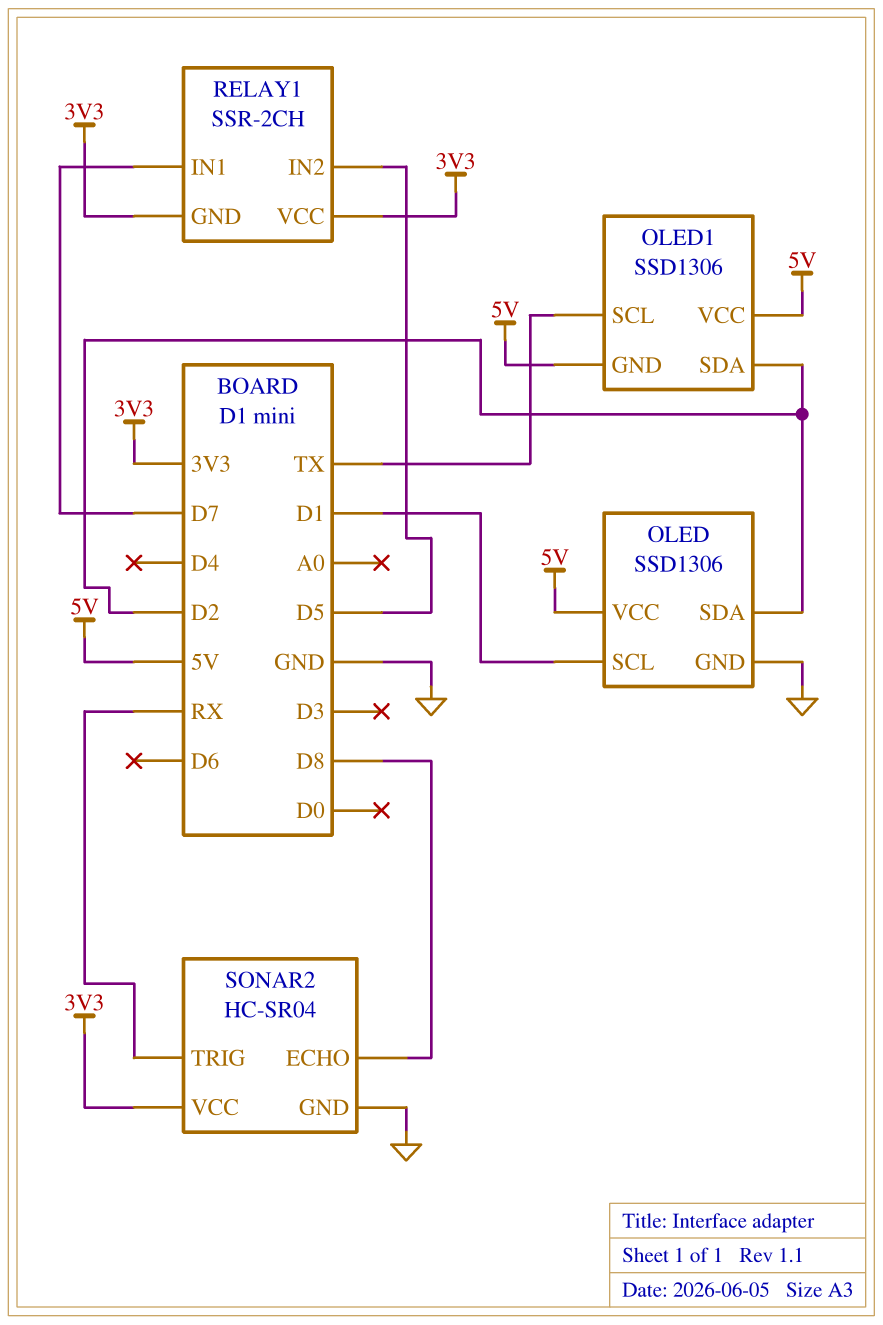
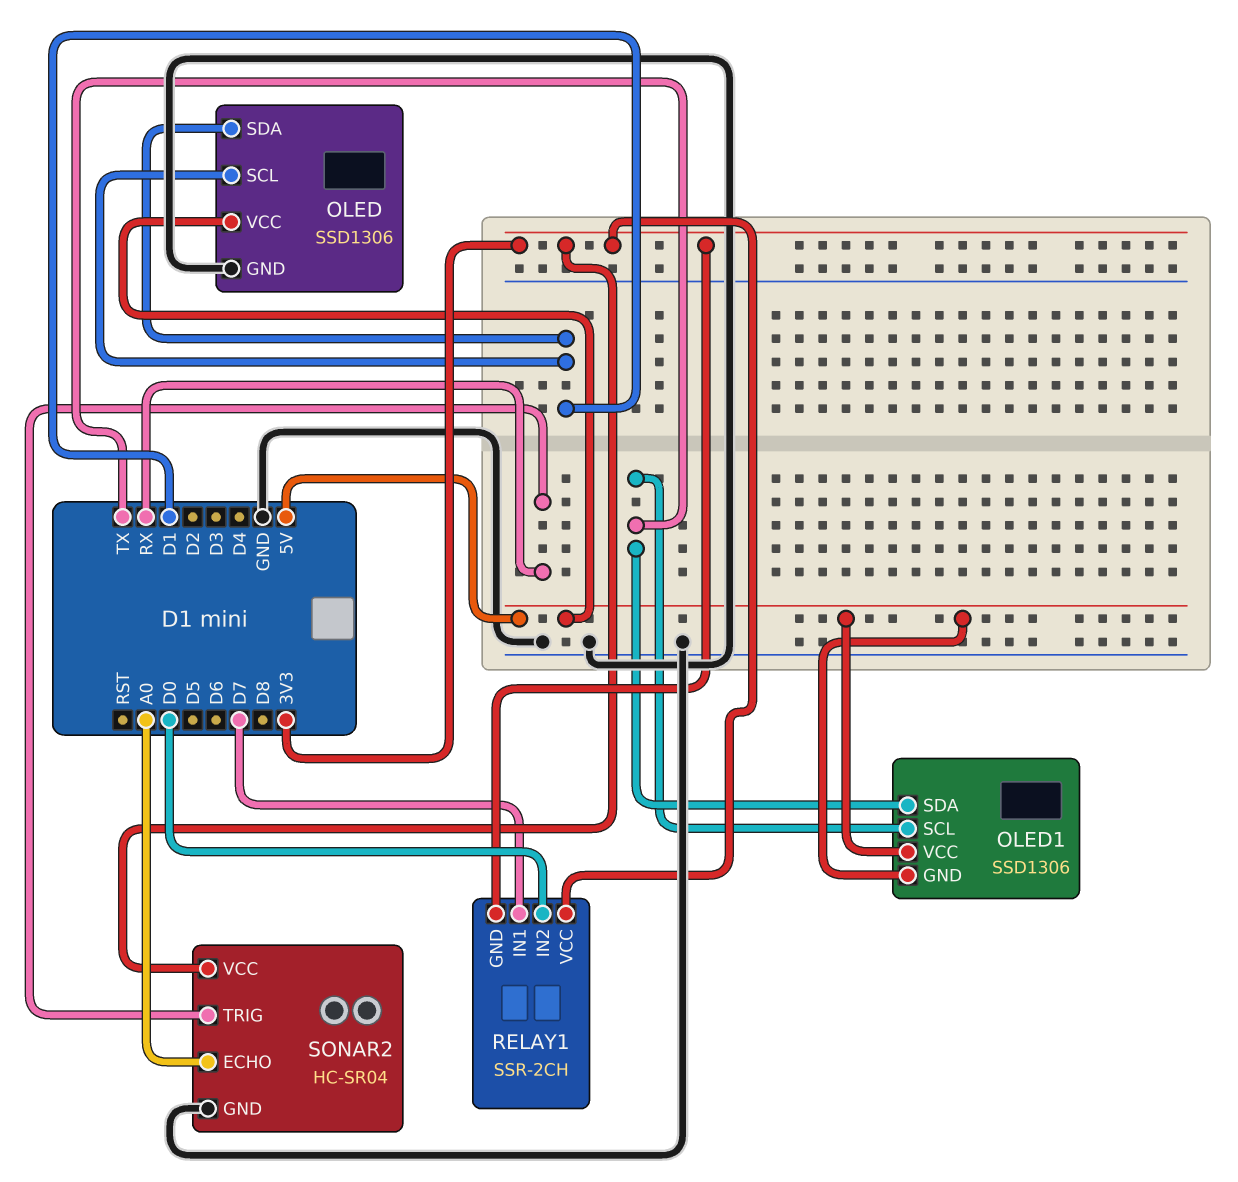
OLED pin SDA: D2 -> D1
OLED1 pin SDA: D2 -> TX
RELAY1 pin IN2: D5 -> D0
SONAR2 pin ECHO: D8 -> A0

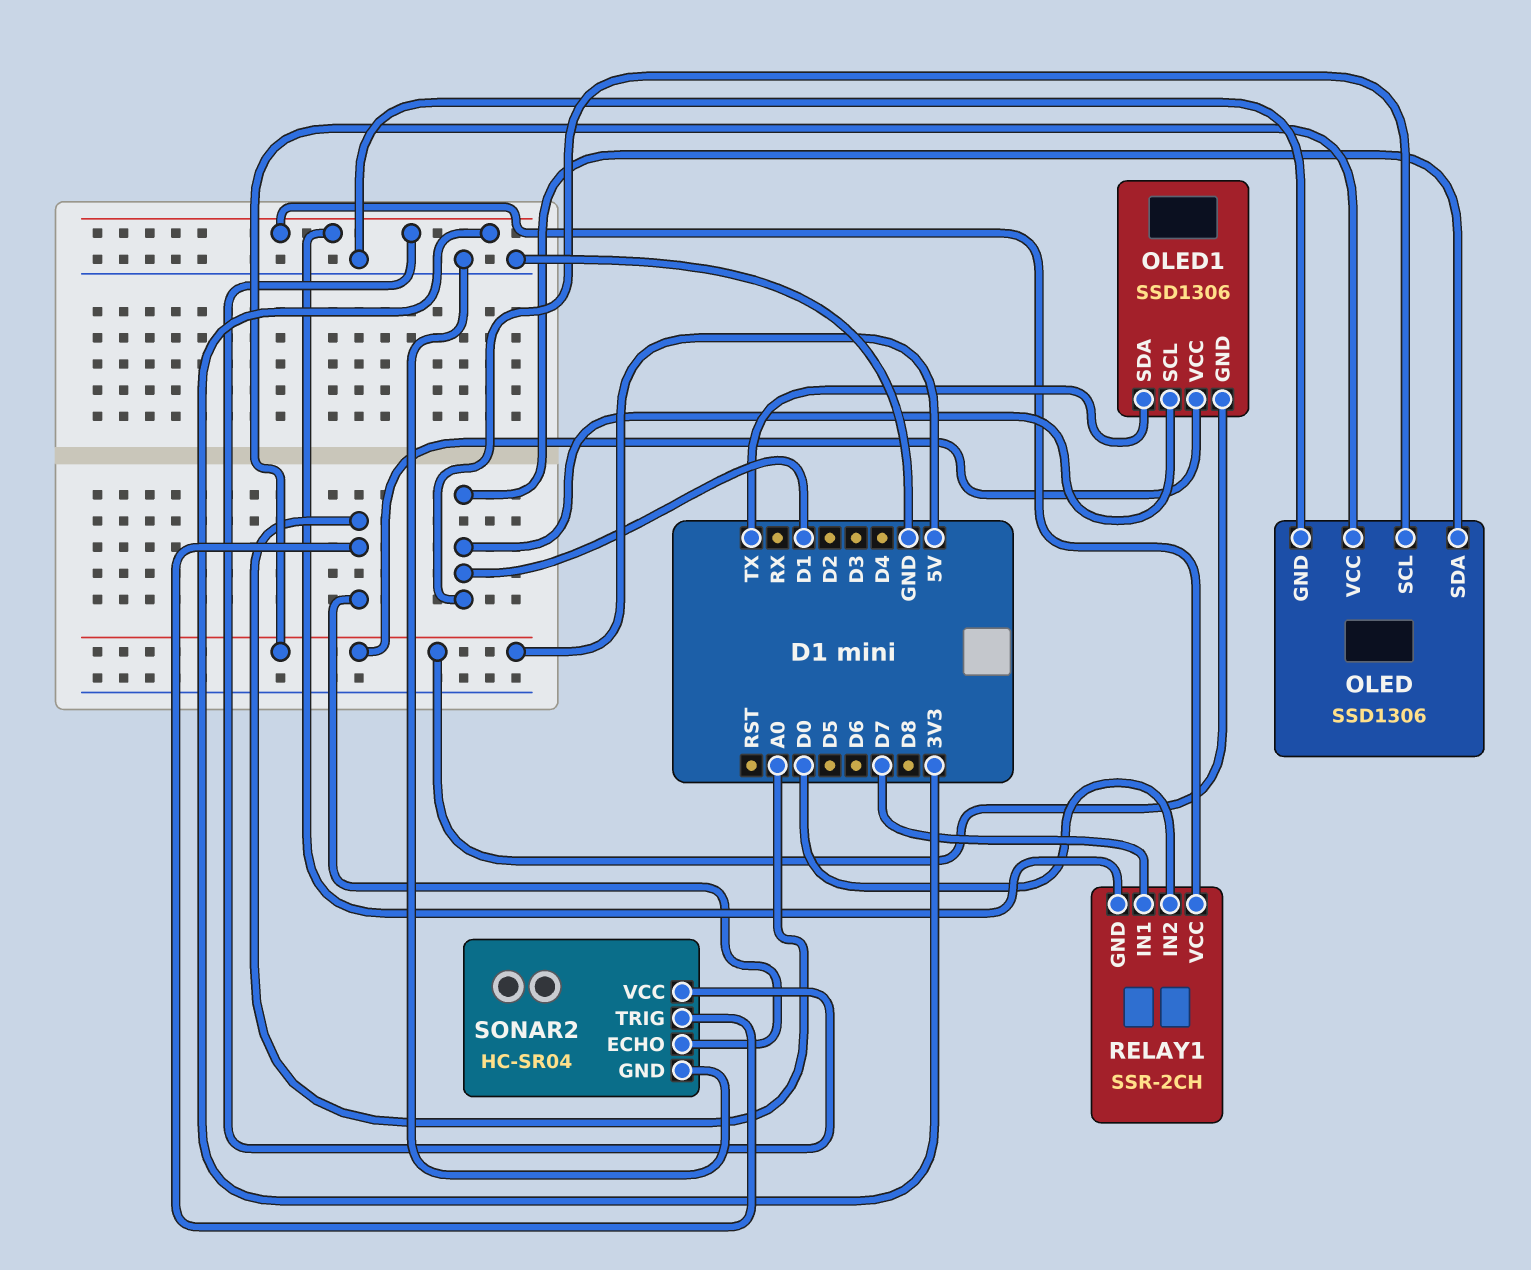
OLED1 pin SCL: TX -> D1
SONAR2 pin TRIG: RX -> A0

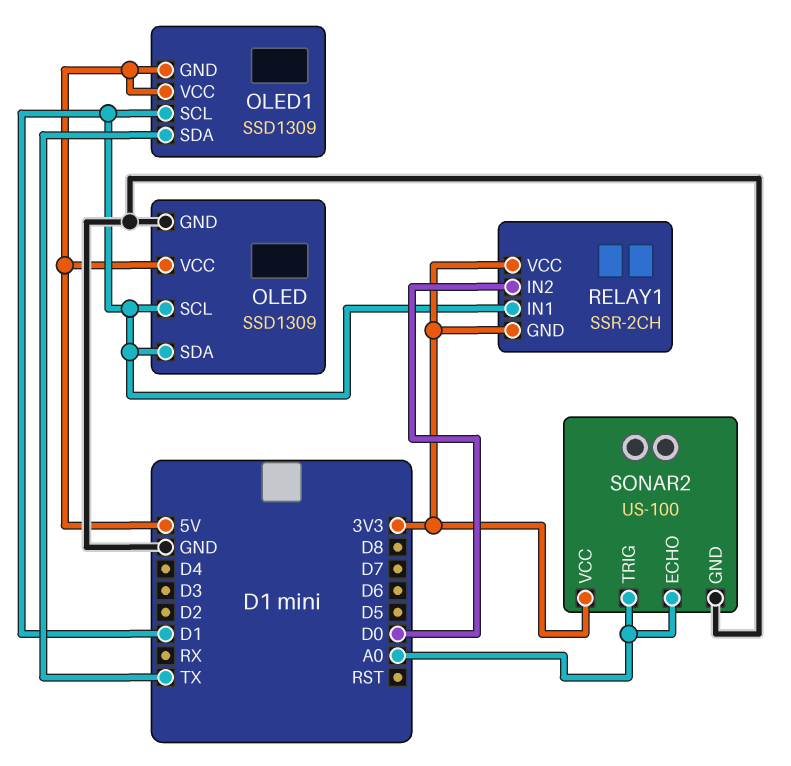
OLED: SSD1306 -> SSD1309
OLED1: SSD1306 -> SSD1309
RELAY1 pin IN1: D7 -> D1
SONAR2: HC-SR04 -> US-100

